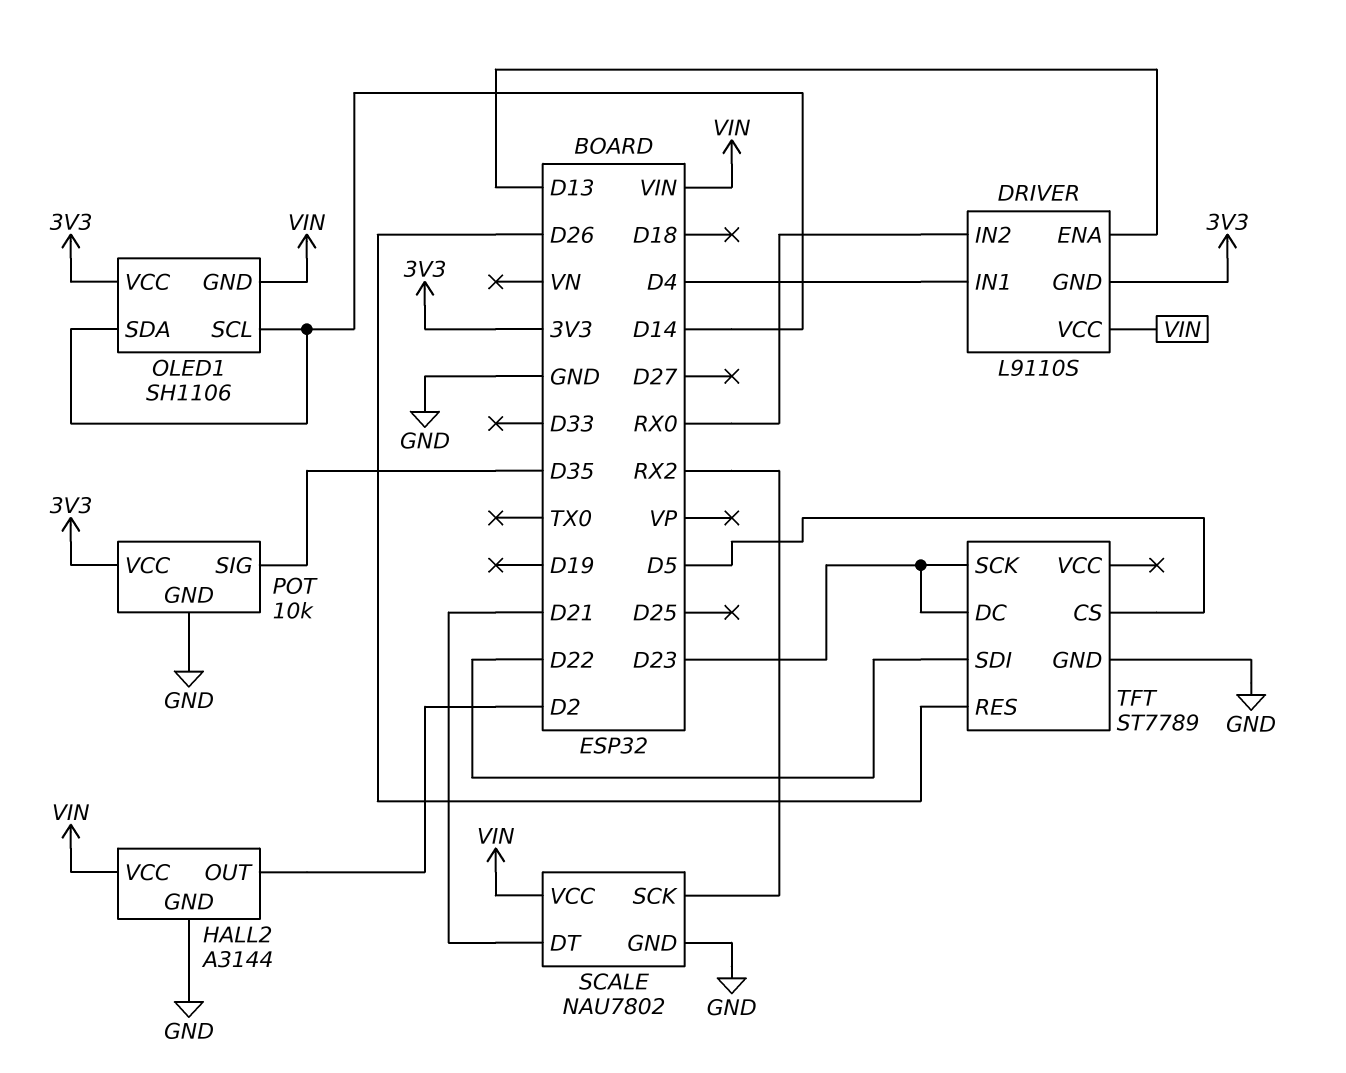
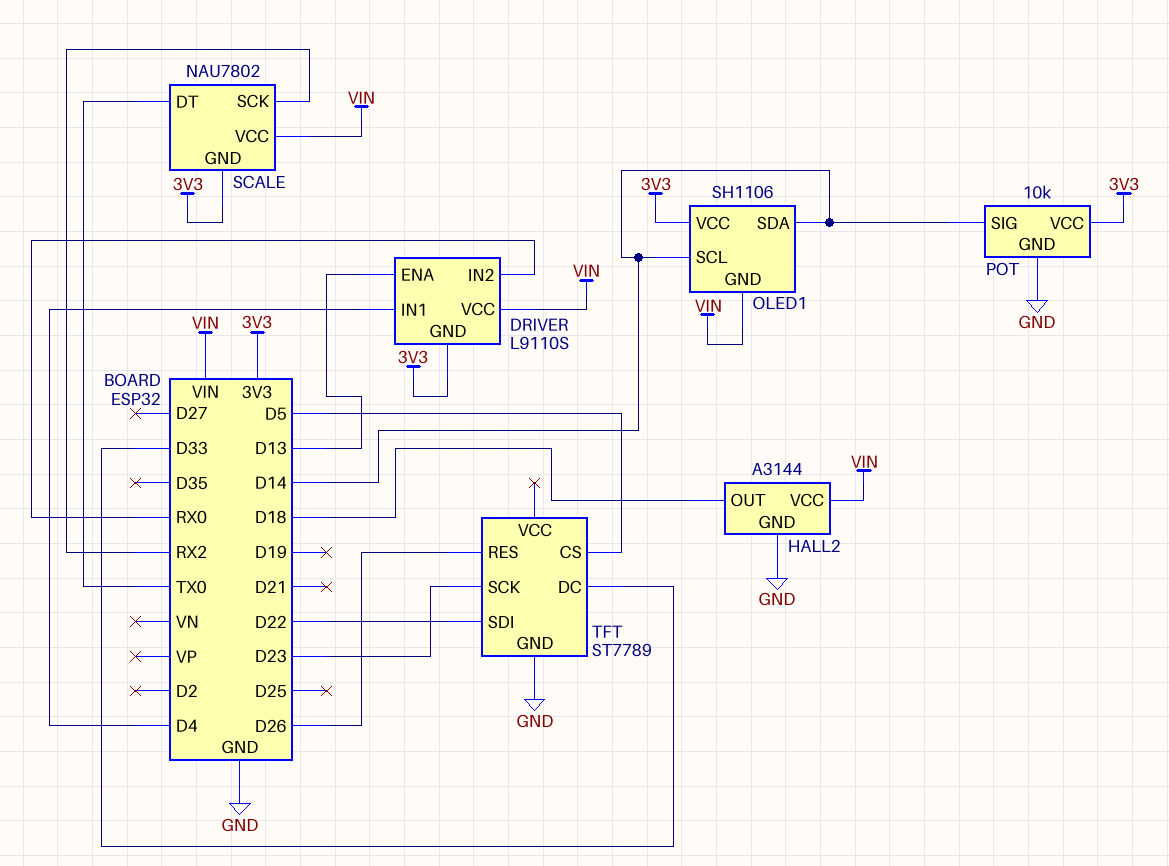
HALL2 pin OUT: D2 -> D18
POT pin SIG: D35 -> D14
SCALE pin DT: D21 -> TX0
SCALE pin GND: GND -> 3V3
TFT pin DC: D23 -> D33

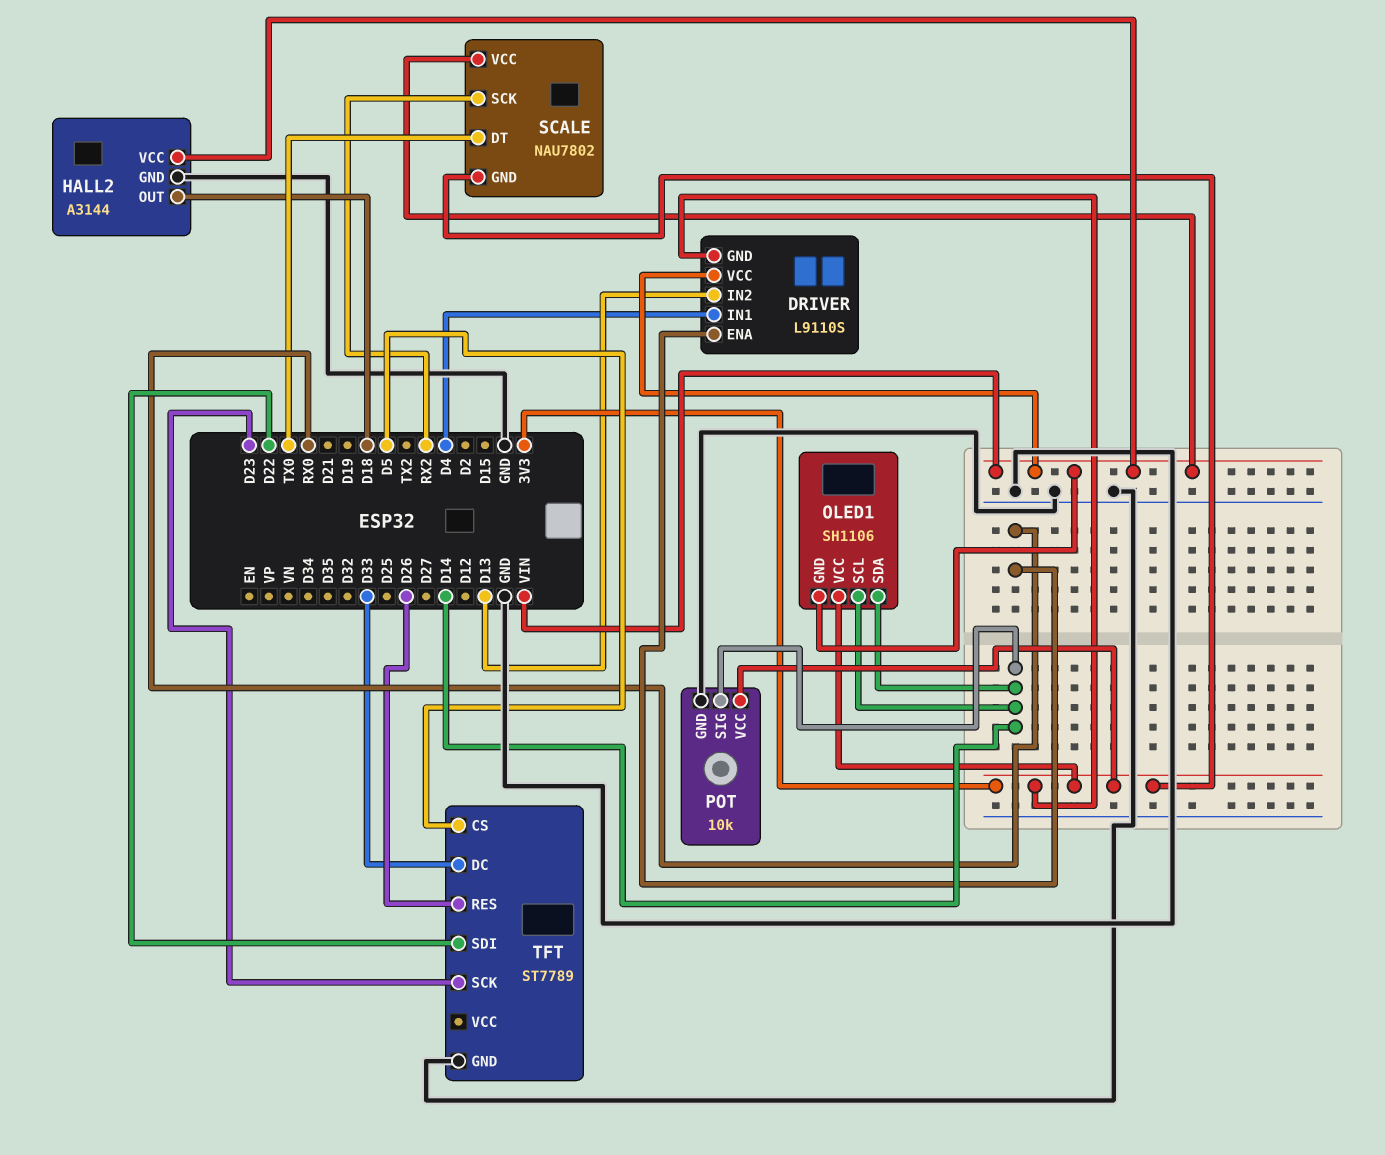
DRIVER pin ENA: D13 -> RX0
DRIVER pin IN2: RX0 -> D13

